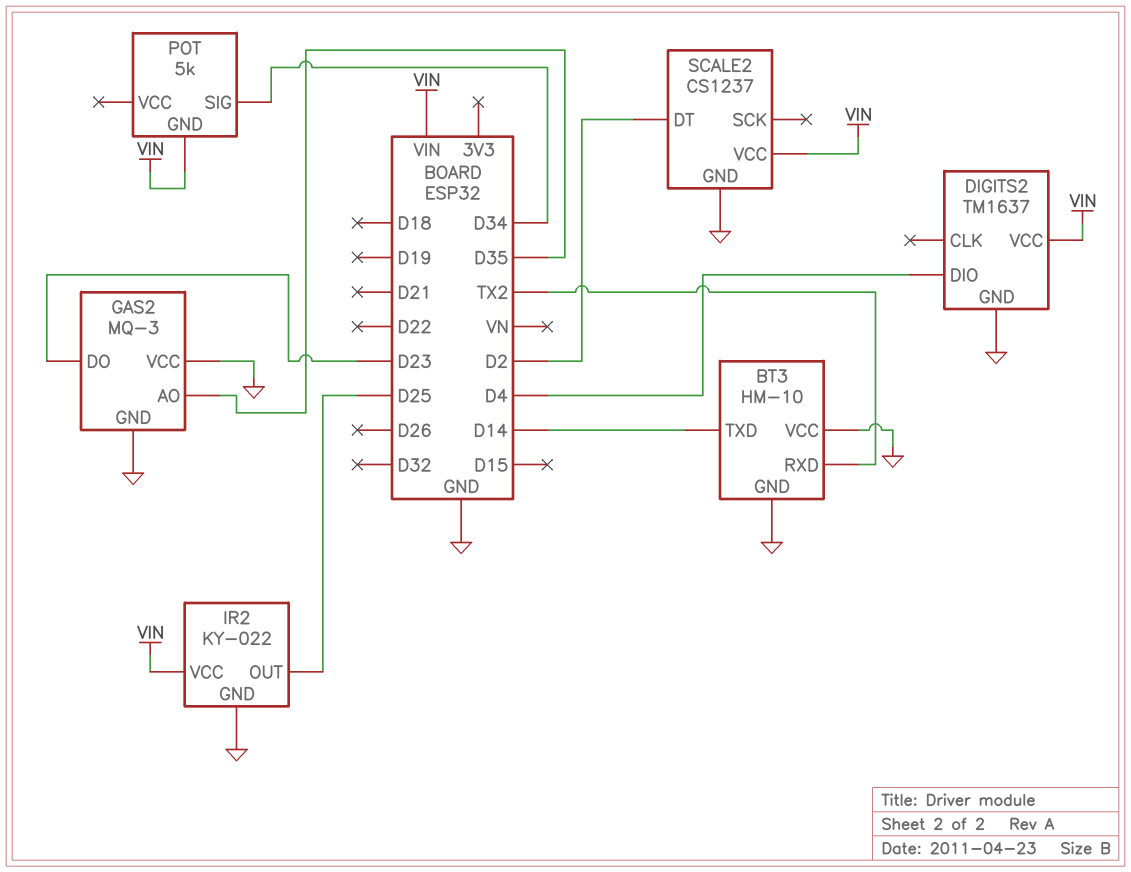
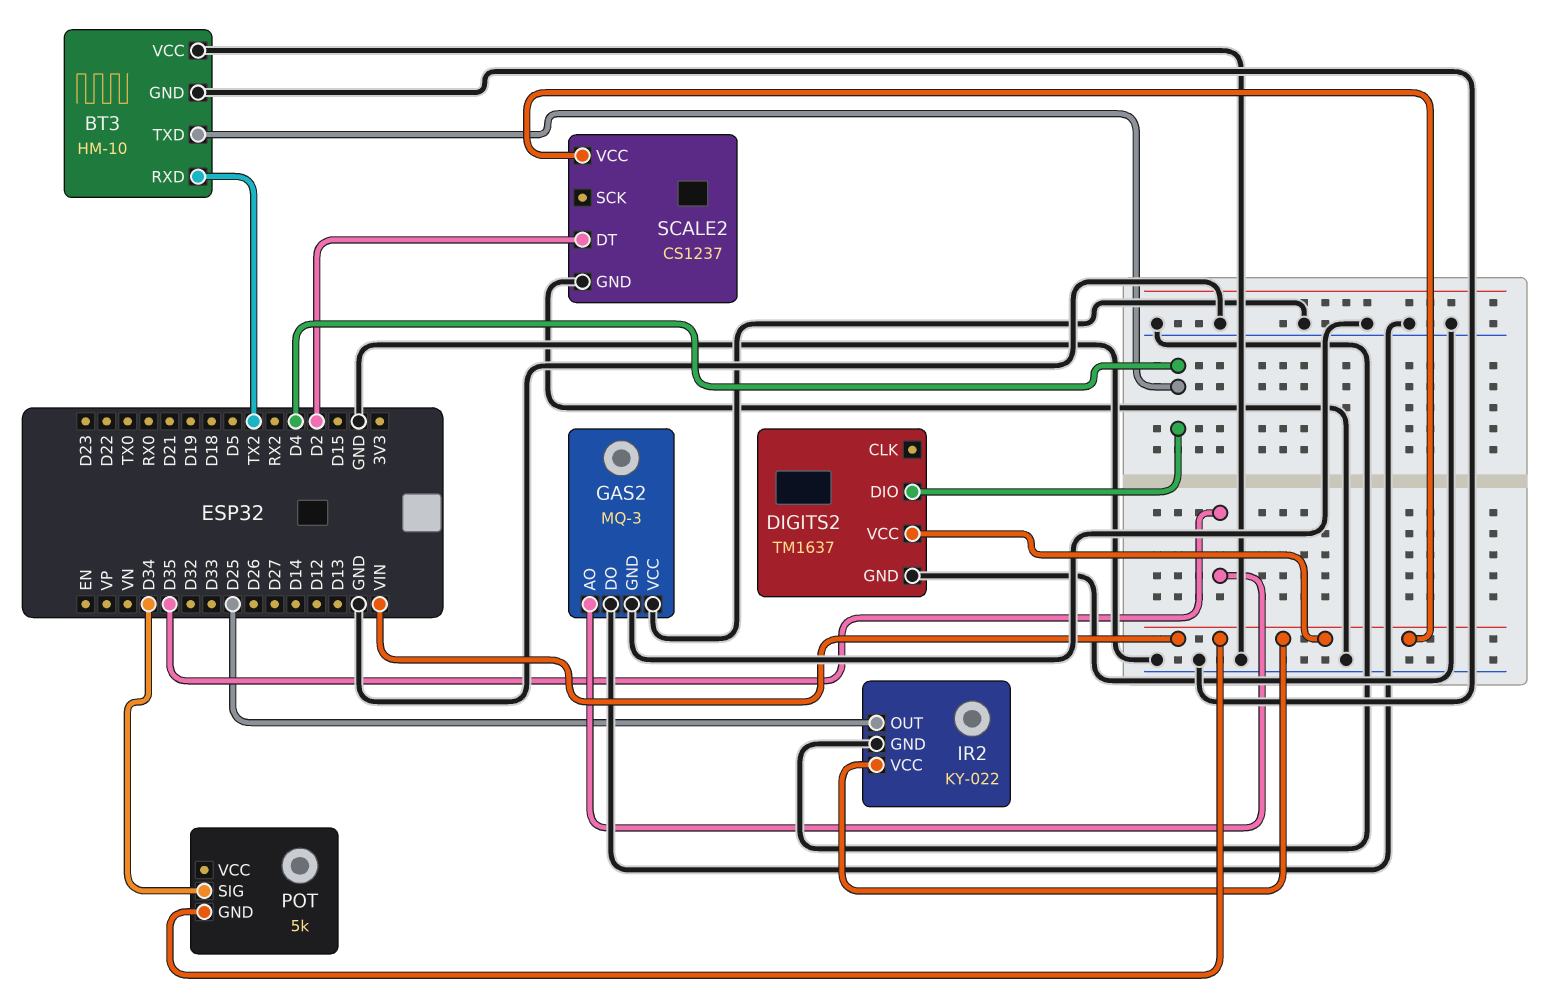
BT3 pin TXD: D14 -> D4
GAS2 pin DO: D23 -> GND

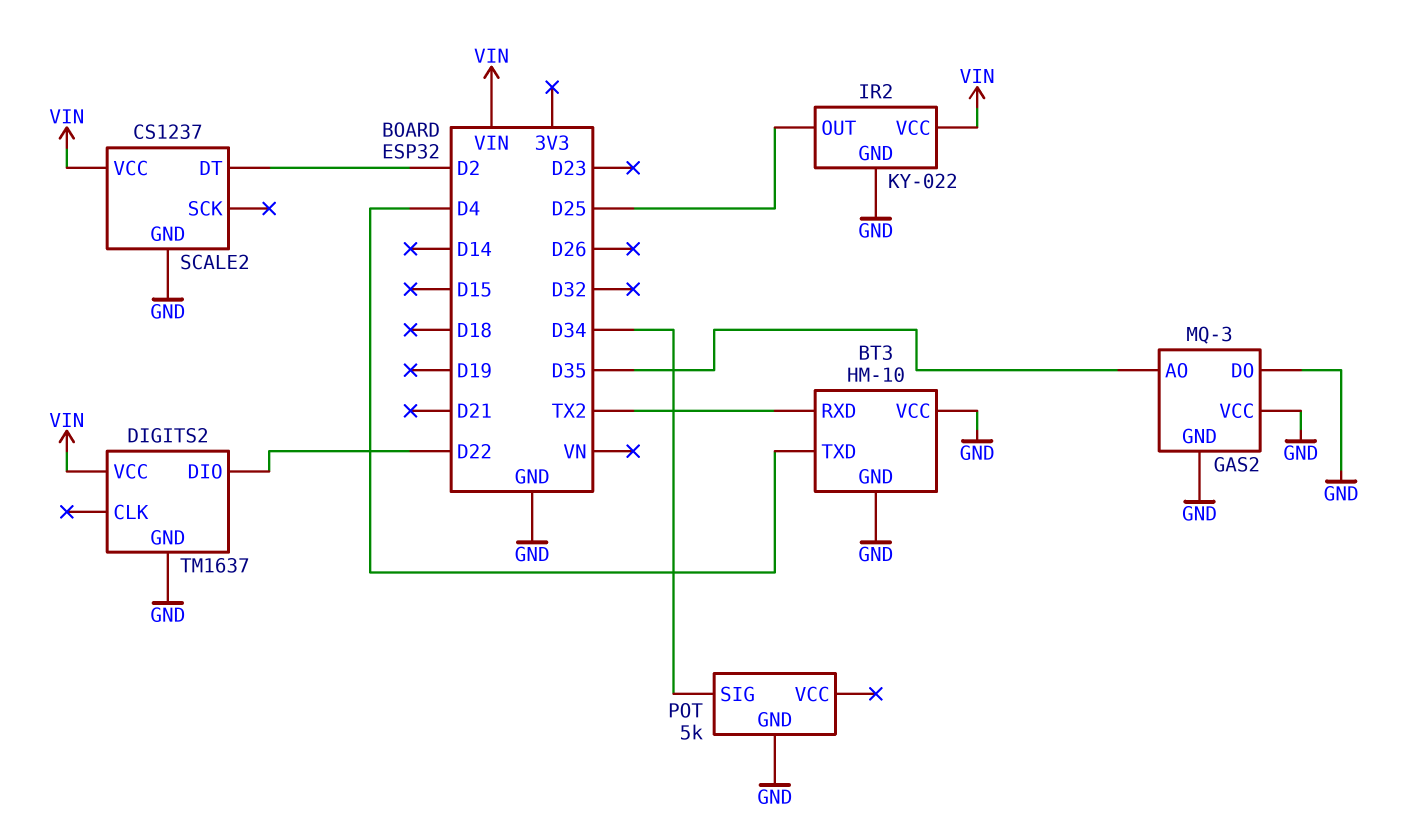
DIGITS2 pin DIO: D4 -> D22
POT pin GND: VIN -> GND

